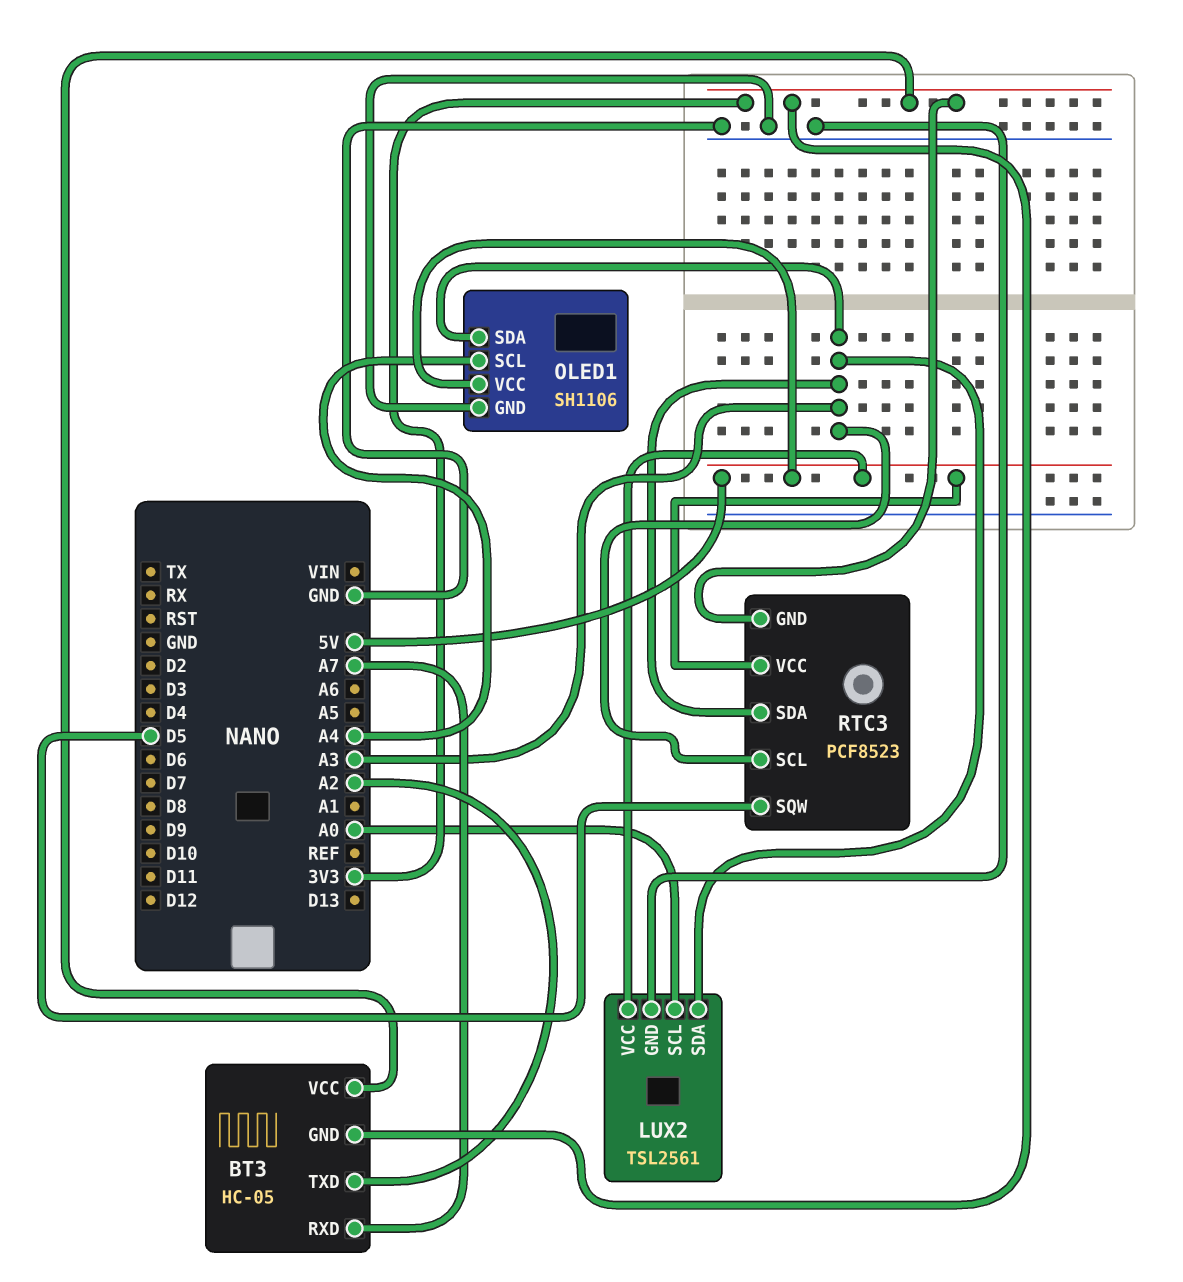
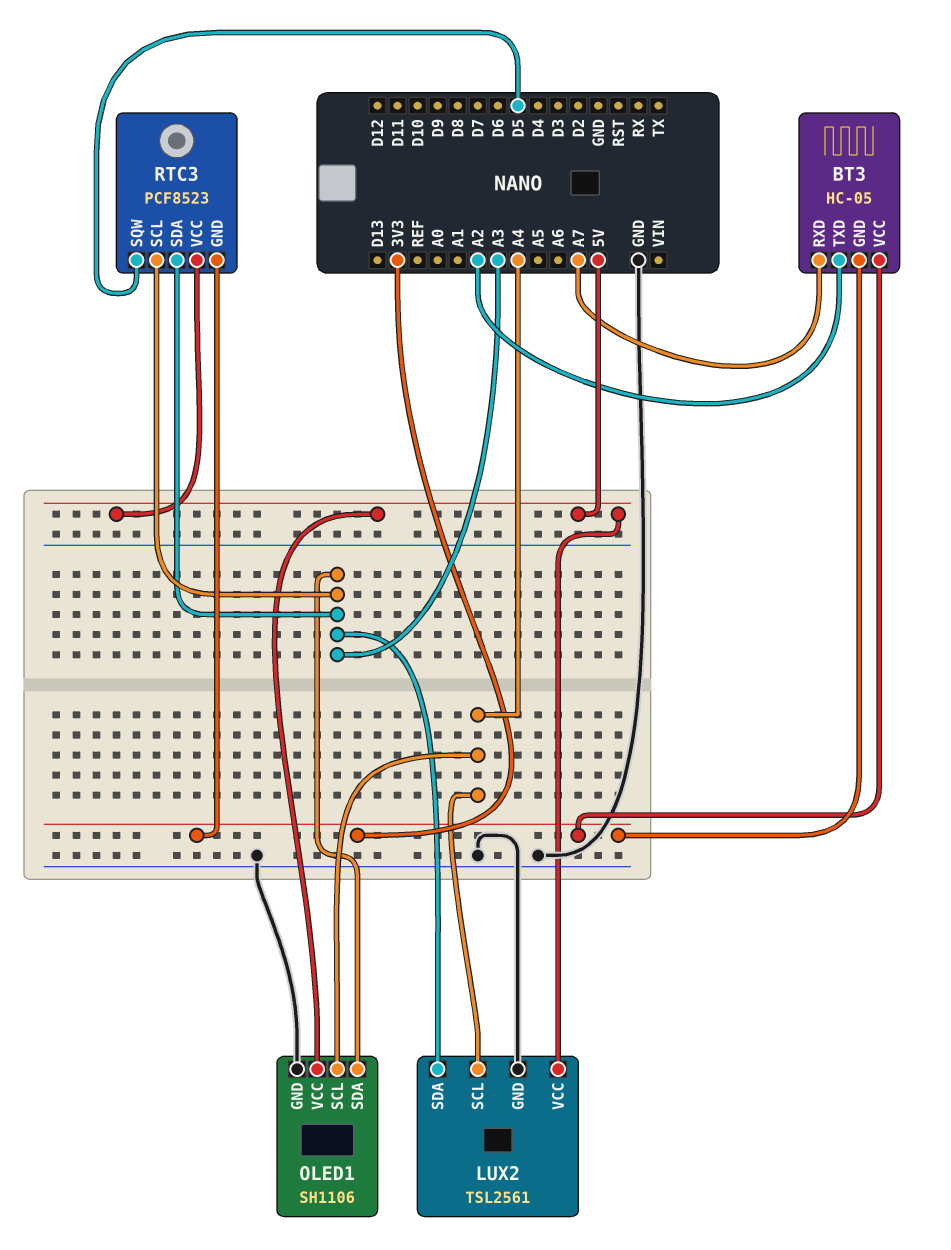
LUX2 pin SCL: A0 -> A4

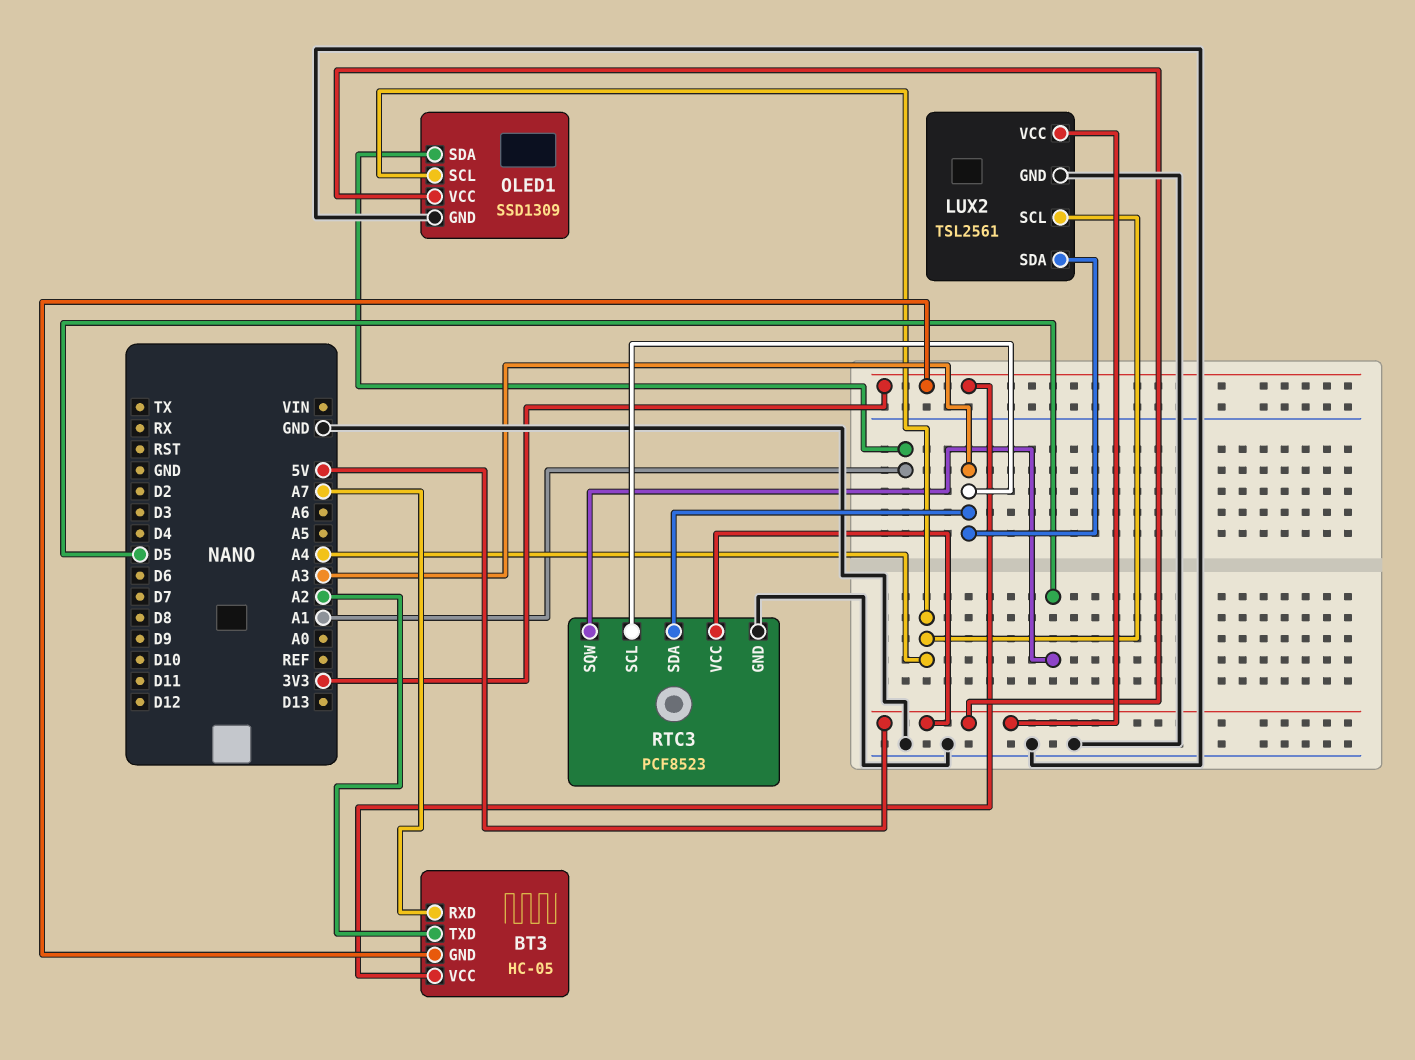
OLED1: SH1106 -> SSD1309
OLED1 pin SDA: A3 -> A1
RTC3 pin GND: 3V3 -> GND

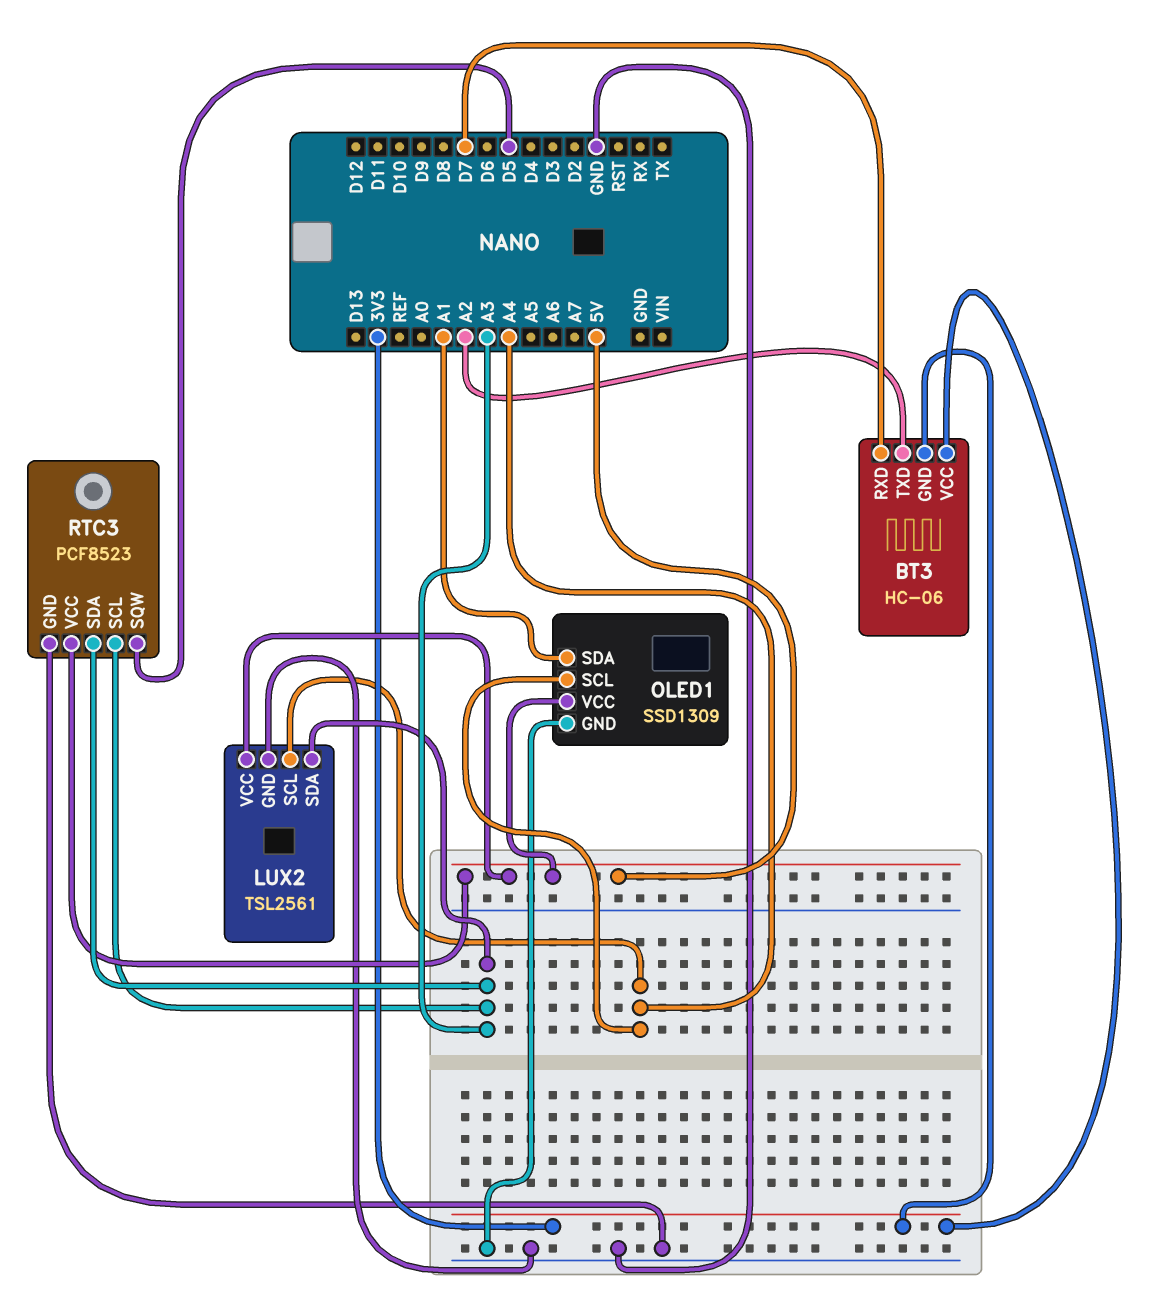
BT3: HC-05 -> HC-06
BT3 pin RXD: A7 -> D7

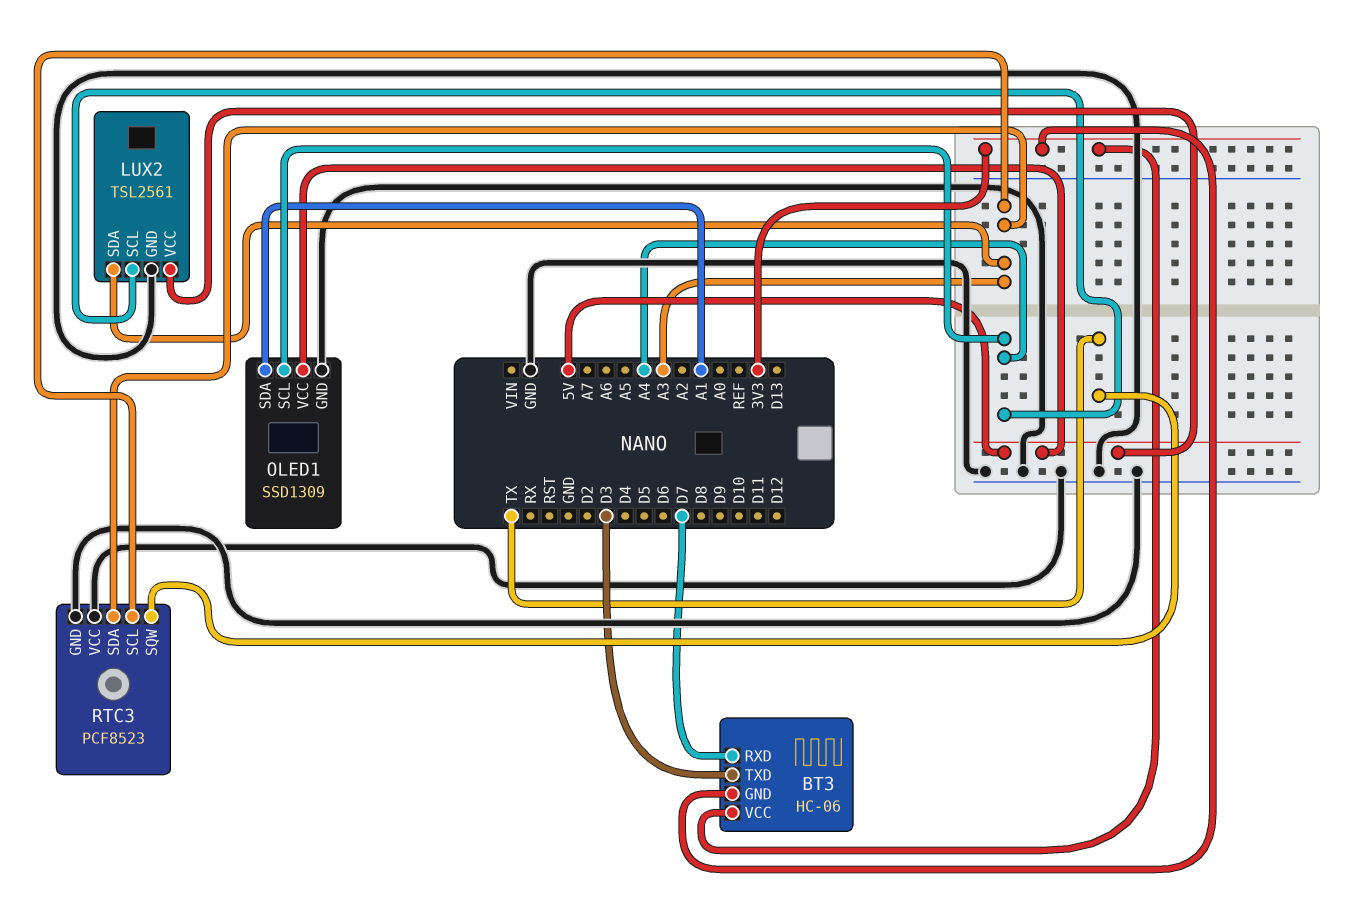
BT3 pin TXD: A2 -> D3
RTC3 pin SQW: D5 -> TX
RTC3 pin VCC: 5V -> GND

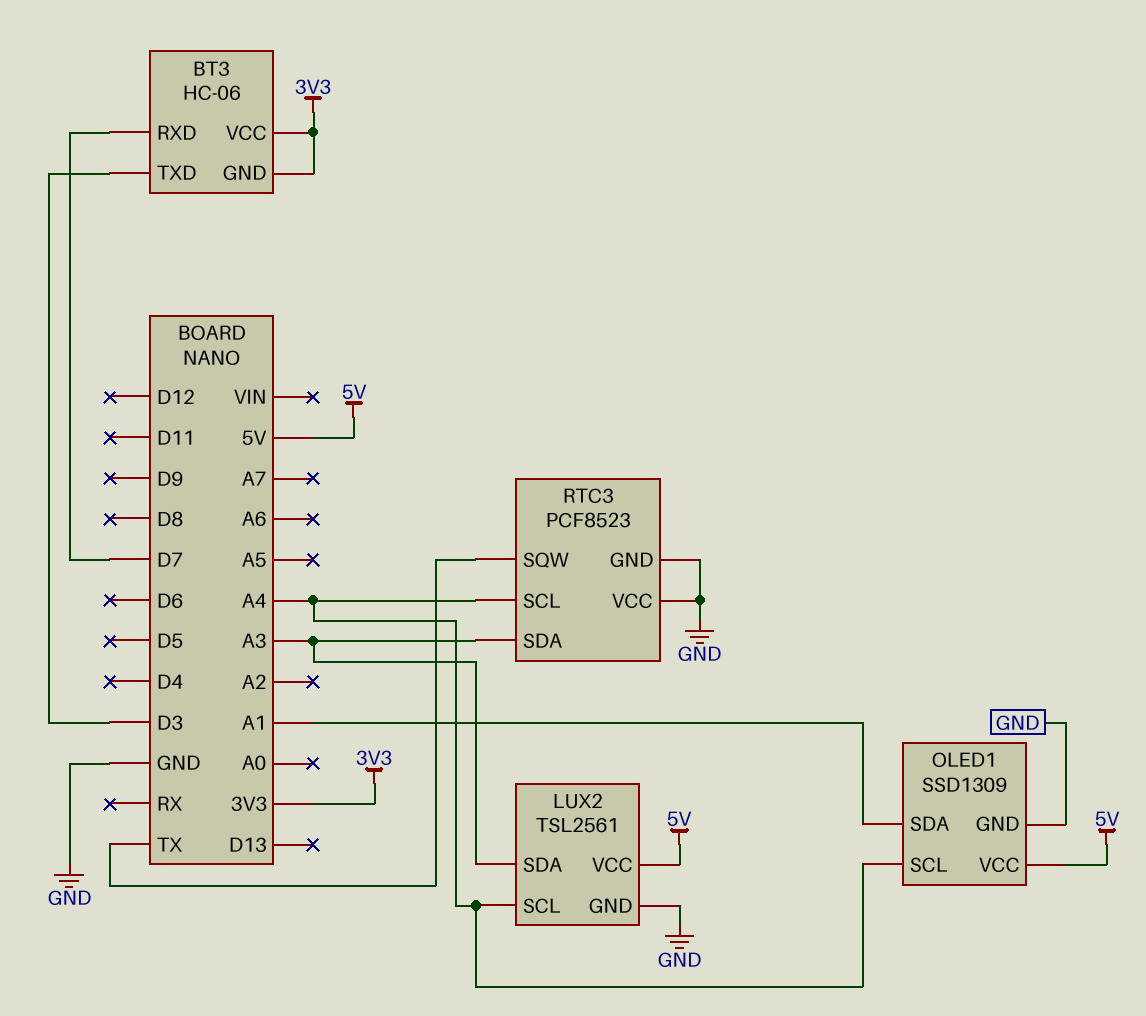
RTC3 pin SCL: A3 -> A4

